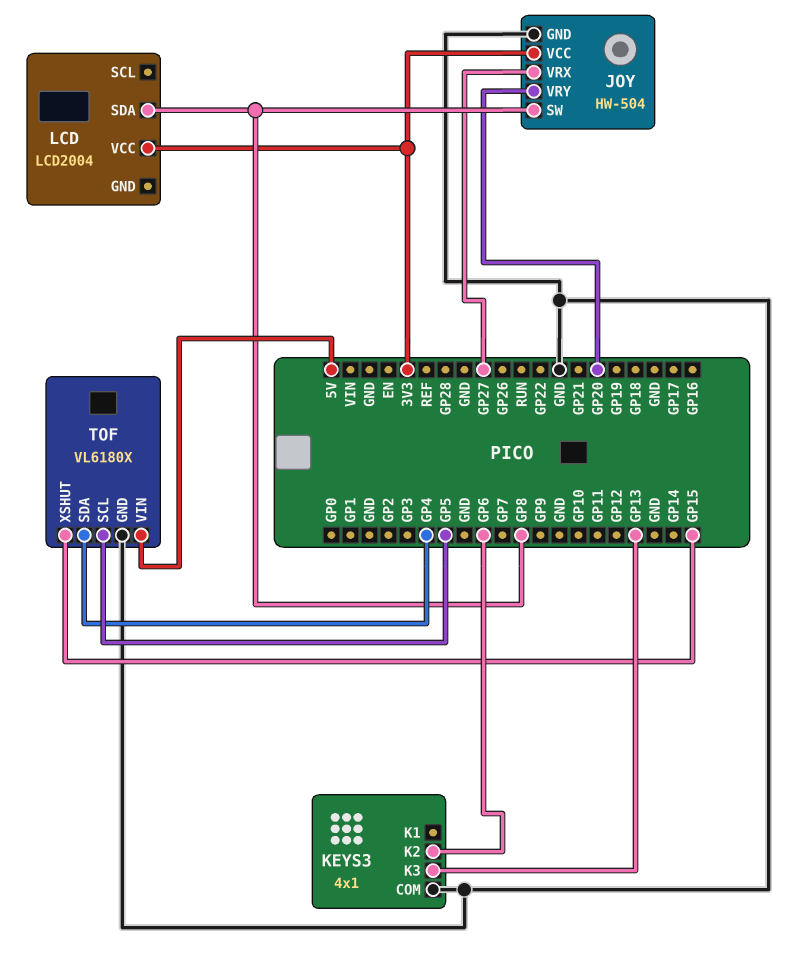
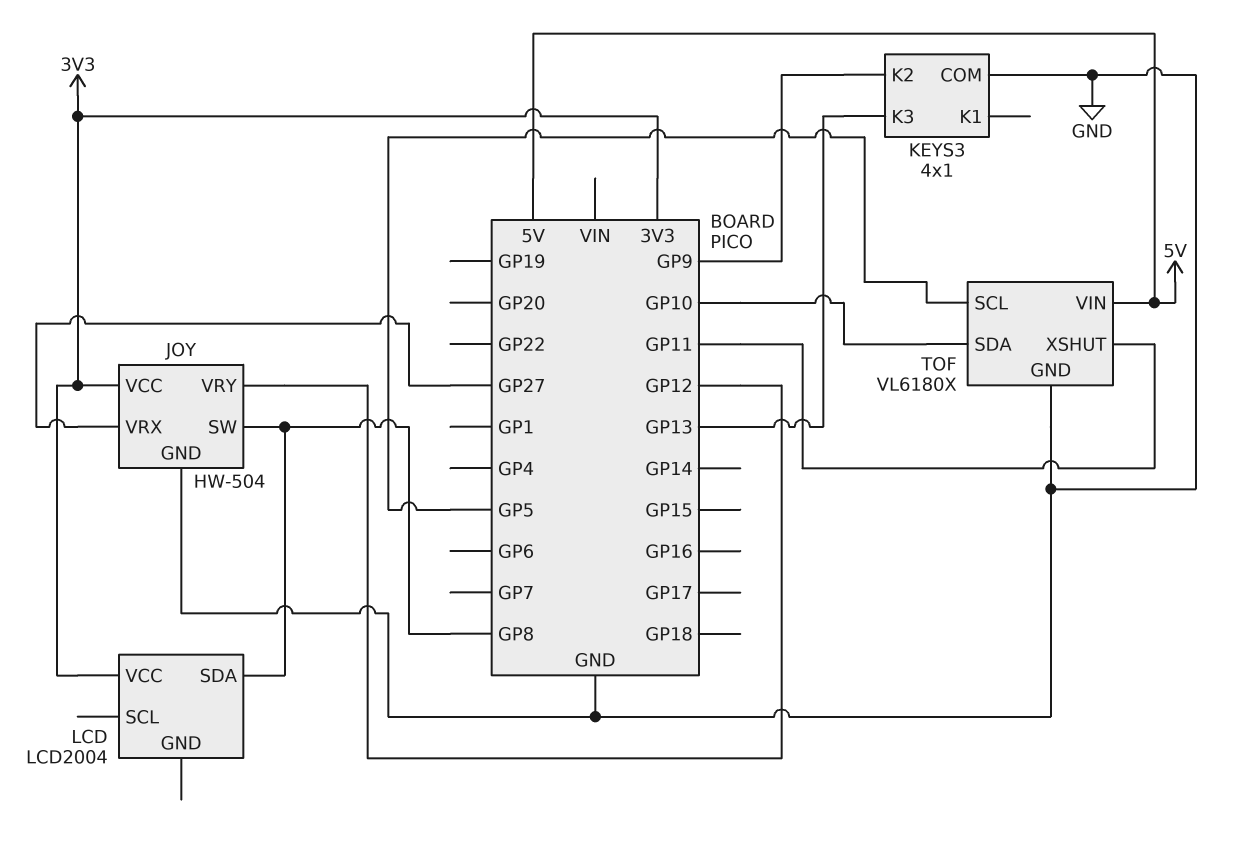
JOY pin VRY: GP20 -> GP12
KEYS3 pin K2: GP6 -> GP9
TOF pin SDA: GP4 -> GP10
TOF pin XSHUT: GP15 -> GP11

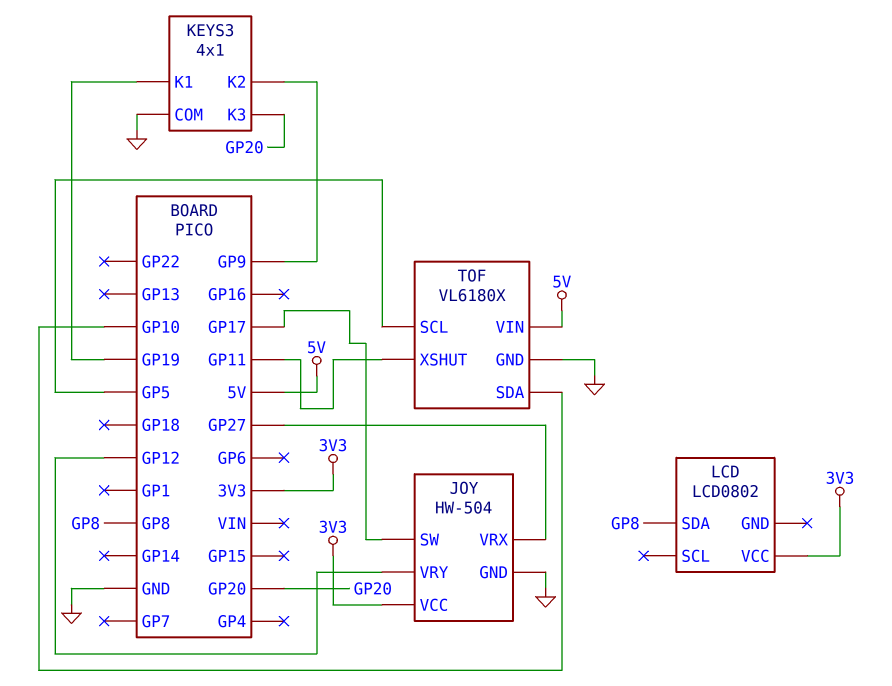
JOY pin SW: GP8 -> GP17
KEYS3 pin K1: none -> GP19
KEYS3 pin K3: GP13 -> GP20
LCD: LCD2004 -> LCD0802

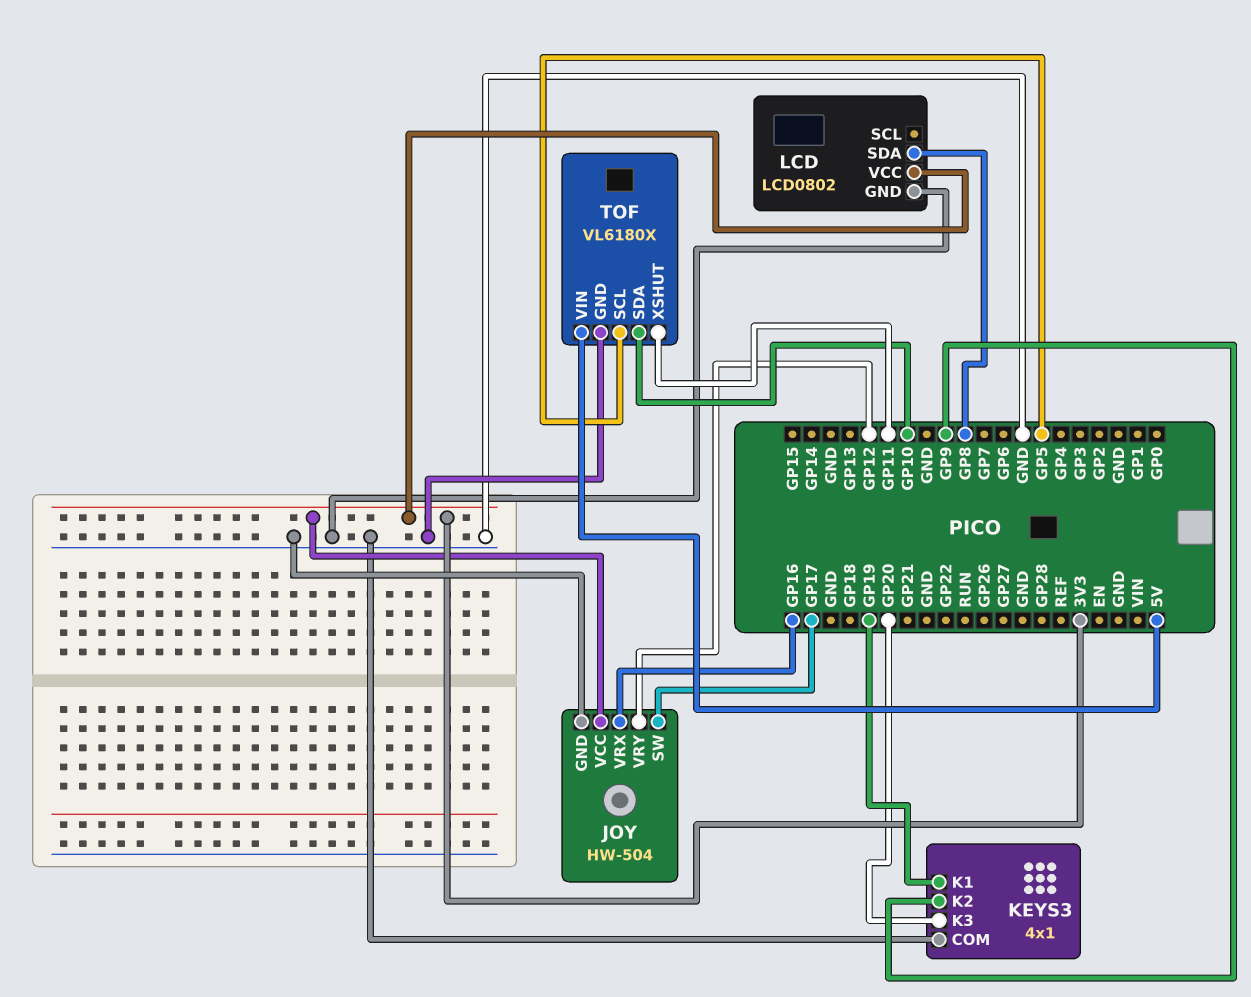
JOY pin VRX: GP27 -> GP16
LCD pin GND: none -> GND

